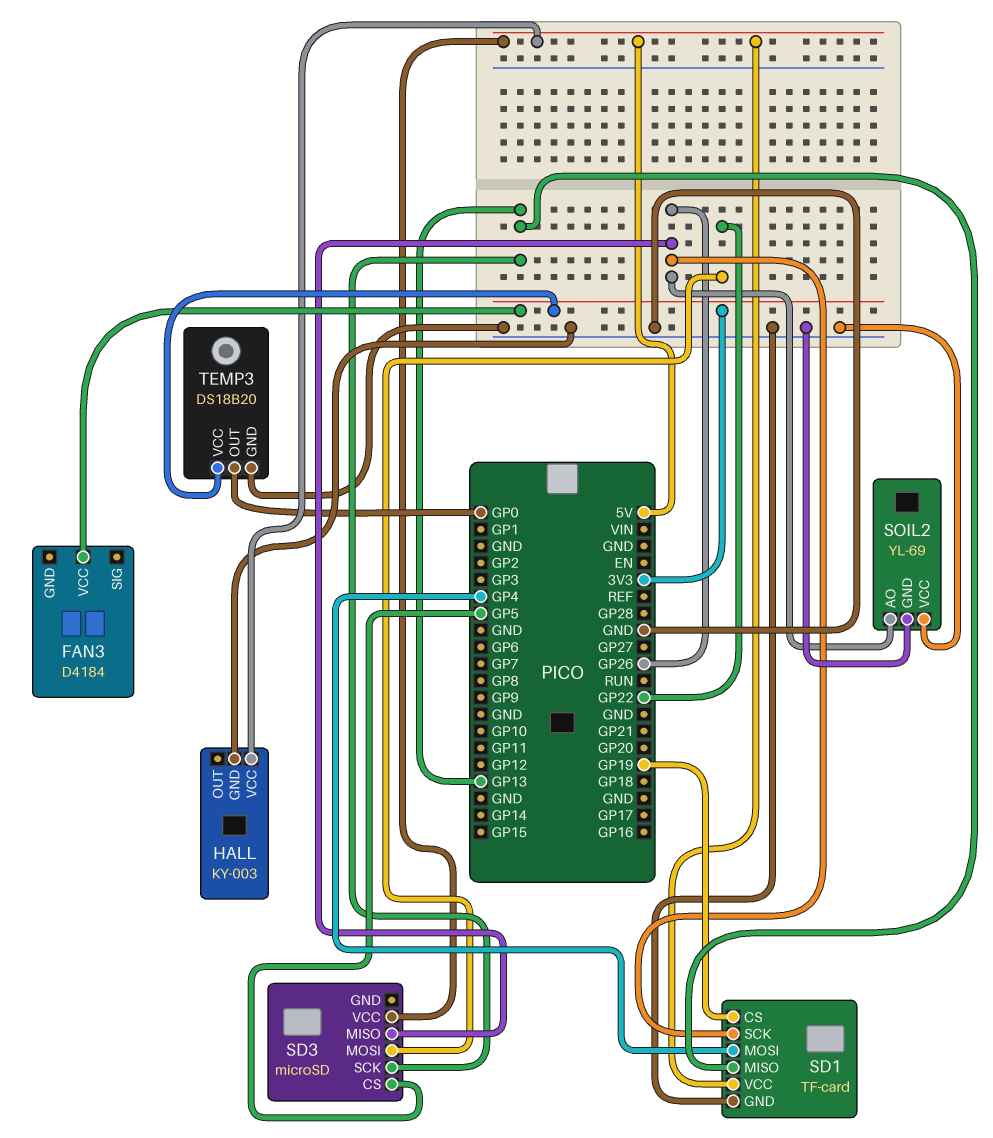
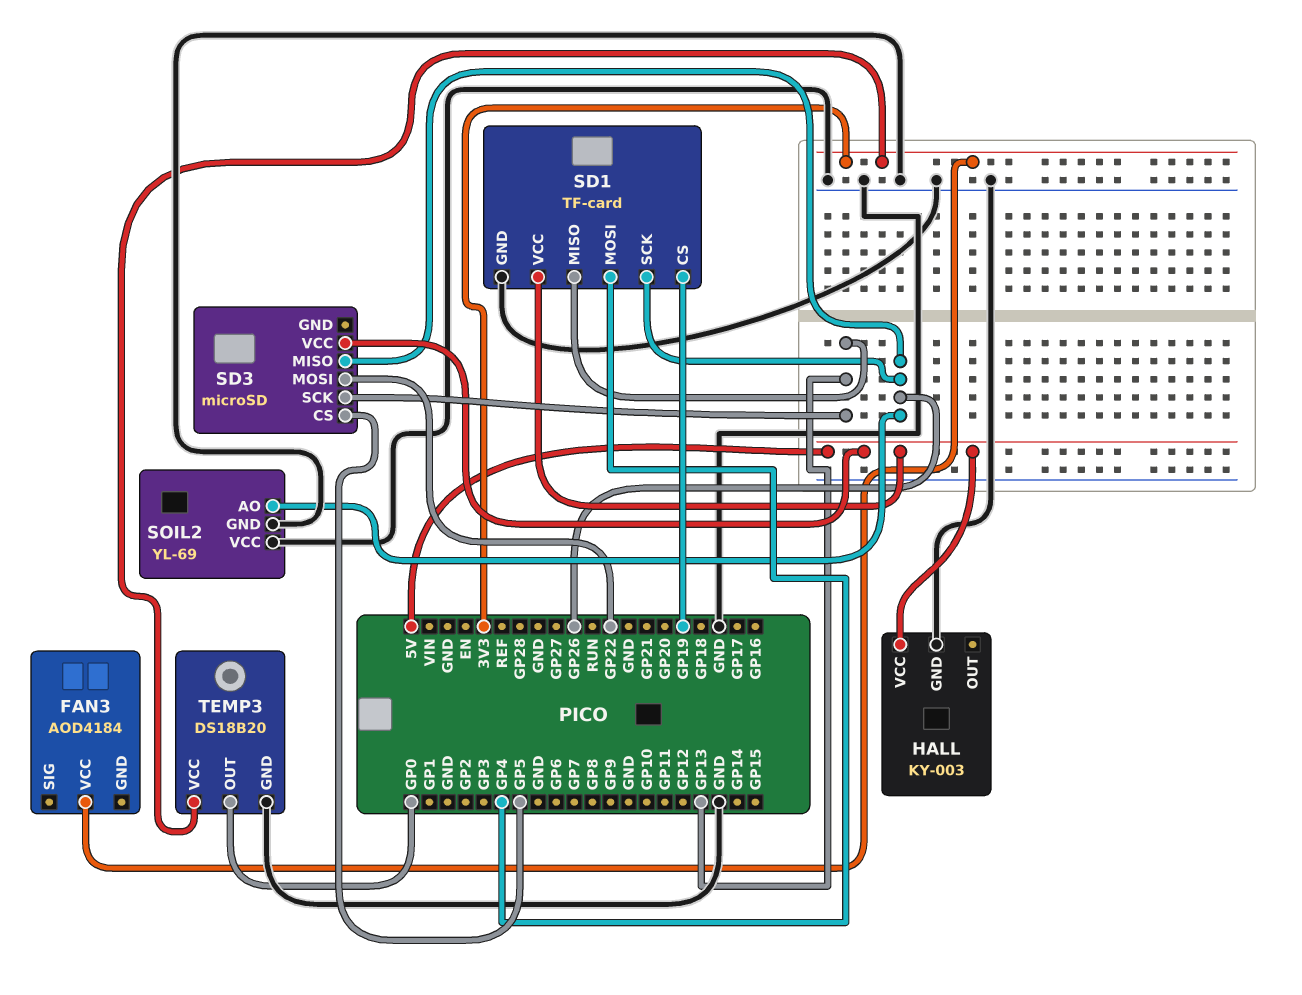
FAN3: D4184 -> AOD4184

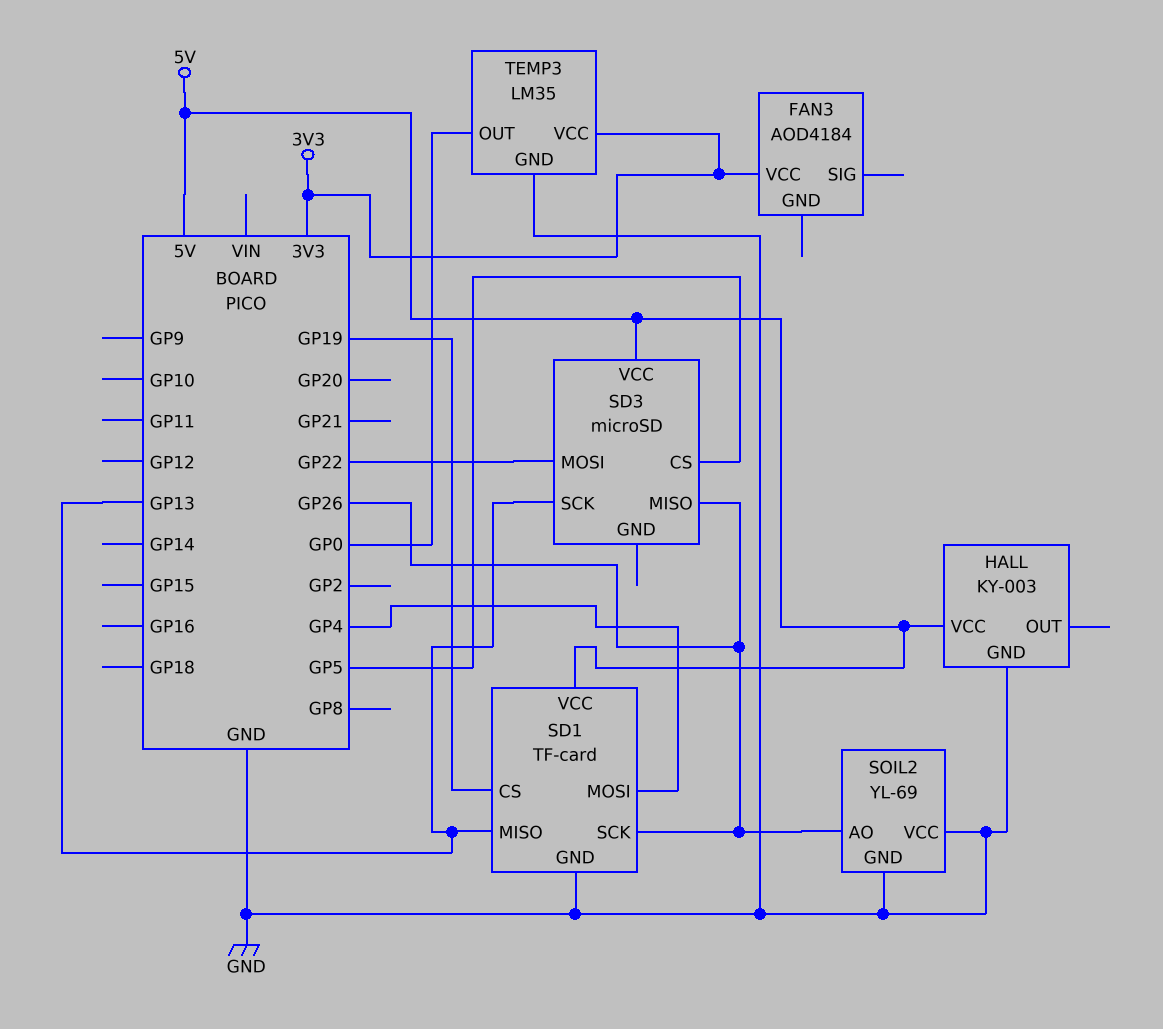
TEMP3: DS18B20 -> LM35

